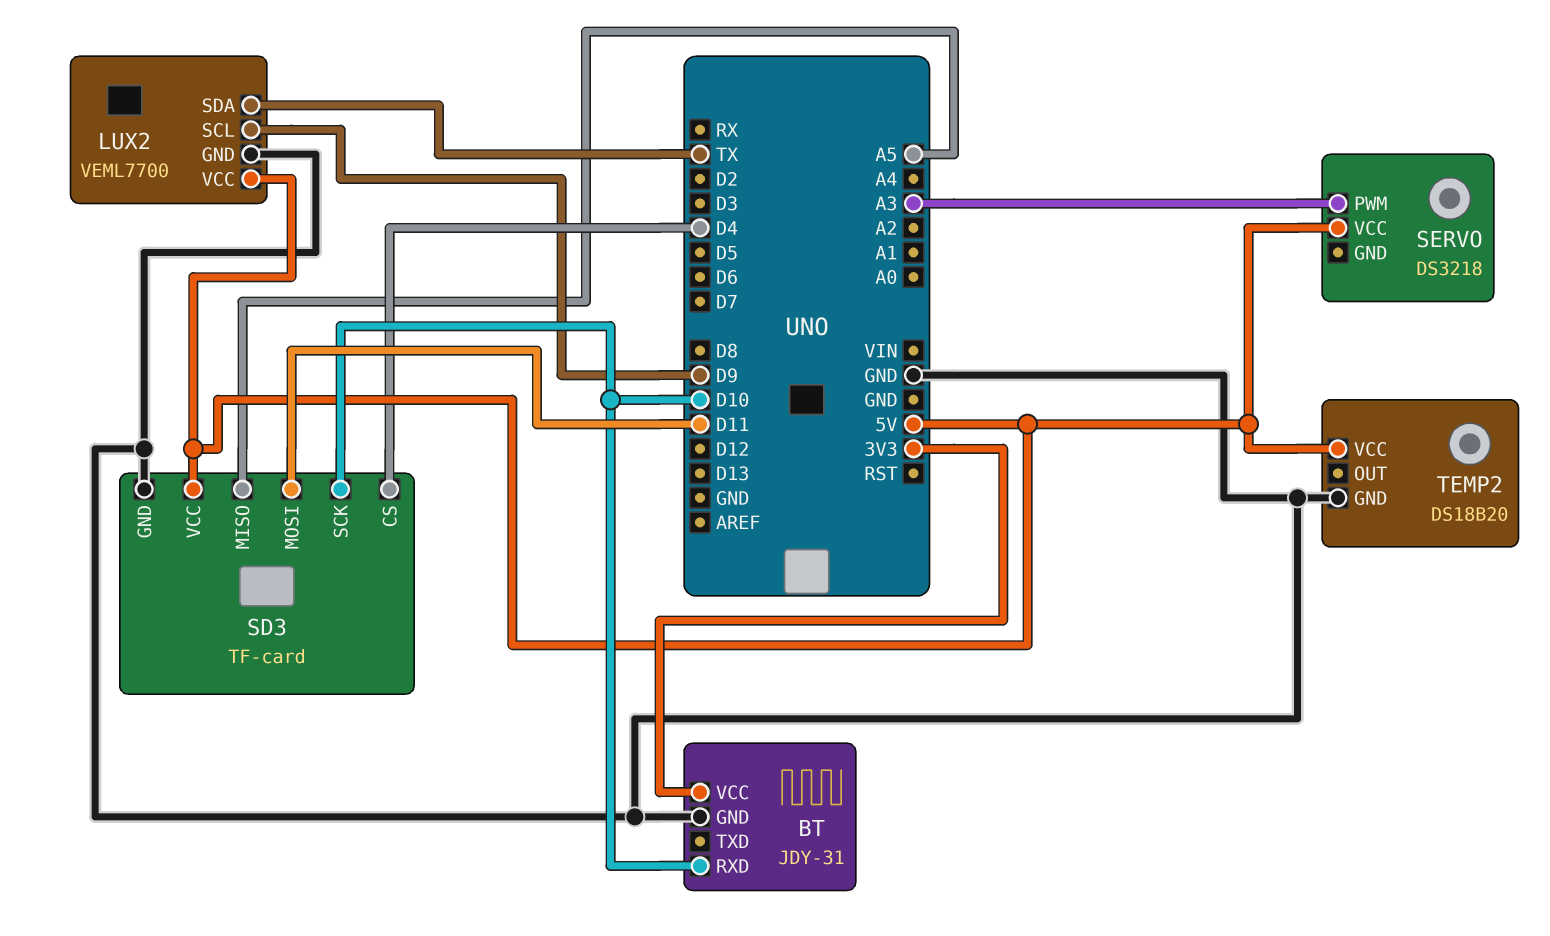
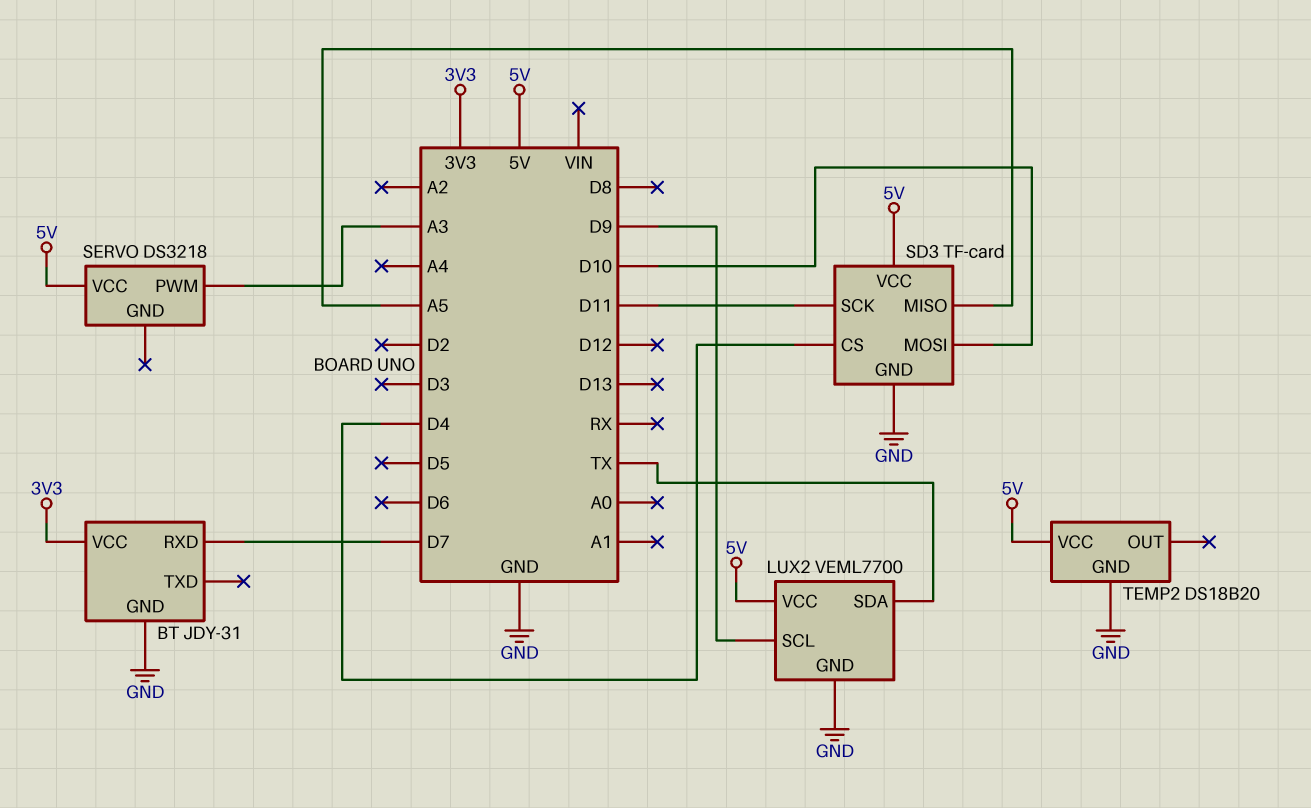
BT pin RXD: D10 -> D7
SD3 pin MOSI: D11 -> D10
SD3 pin SCK: D10 -> D11

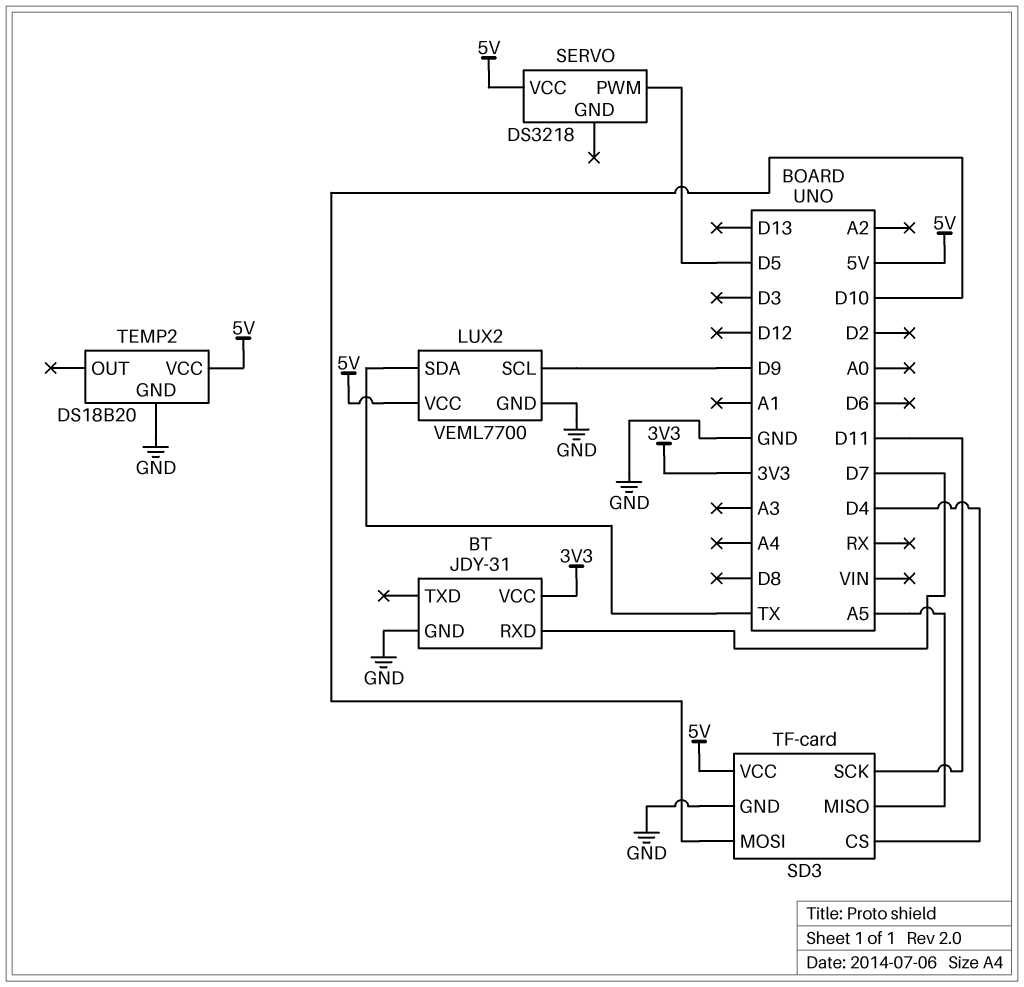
SERVO pin PWM: A3 -> D5

